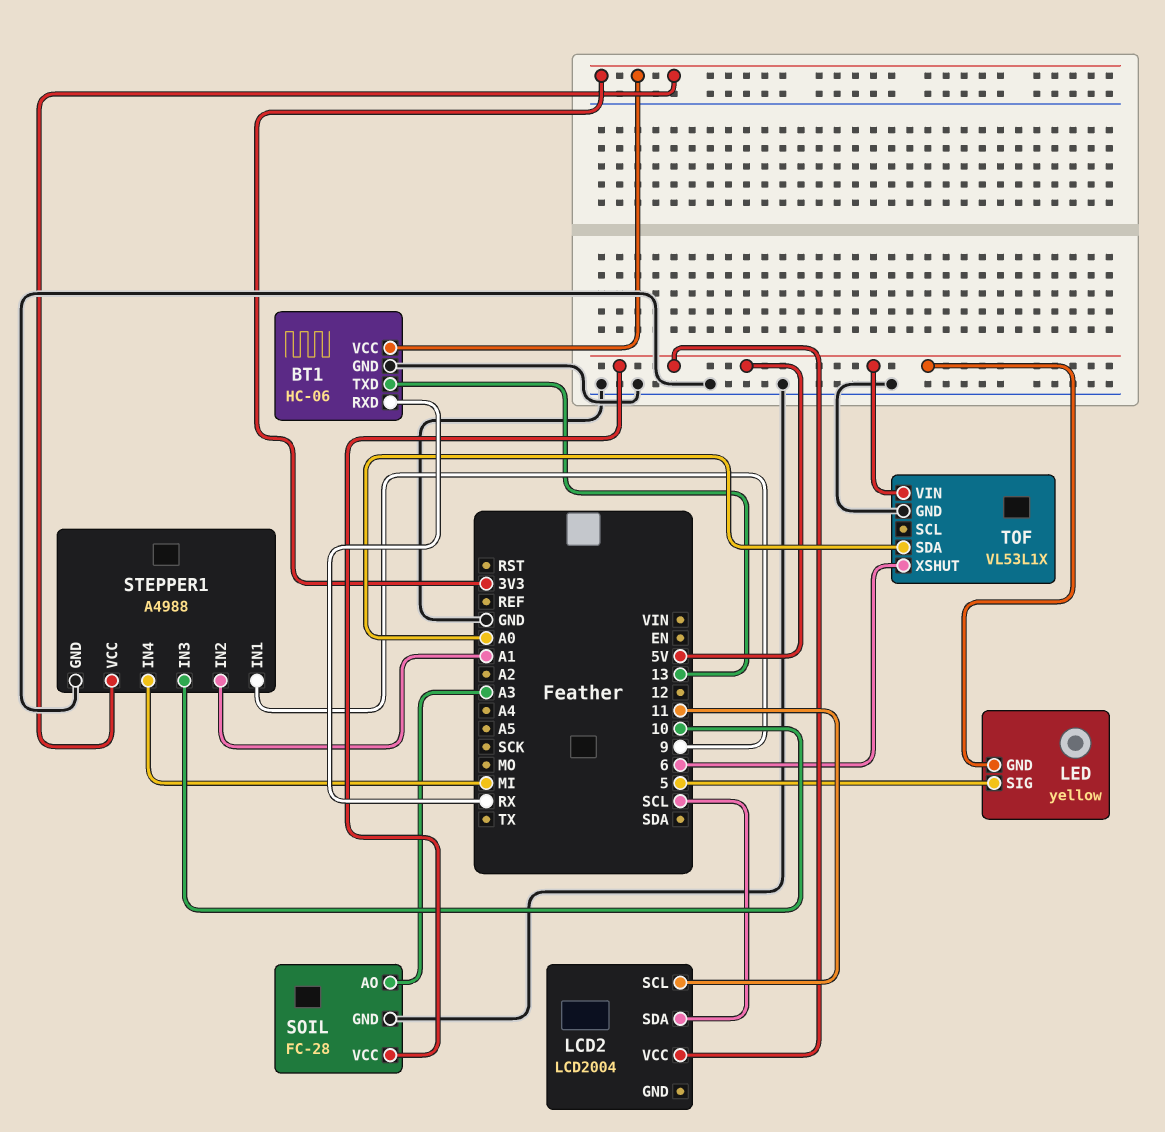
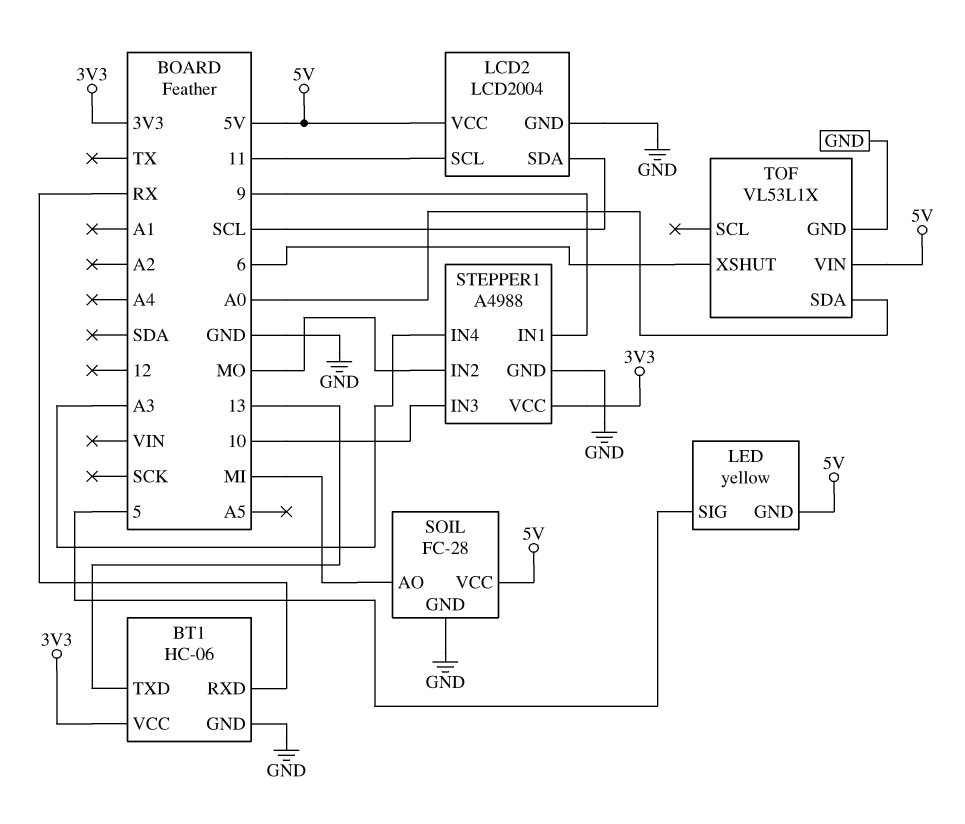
LCD2 pin GND: none -> GND
SOIL pin AO: A3 -> MI
STEPPER1 pin IN2: A1 -> MO
STEPPER1 pin IN4: MI -> A3

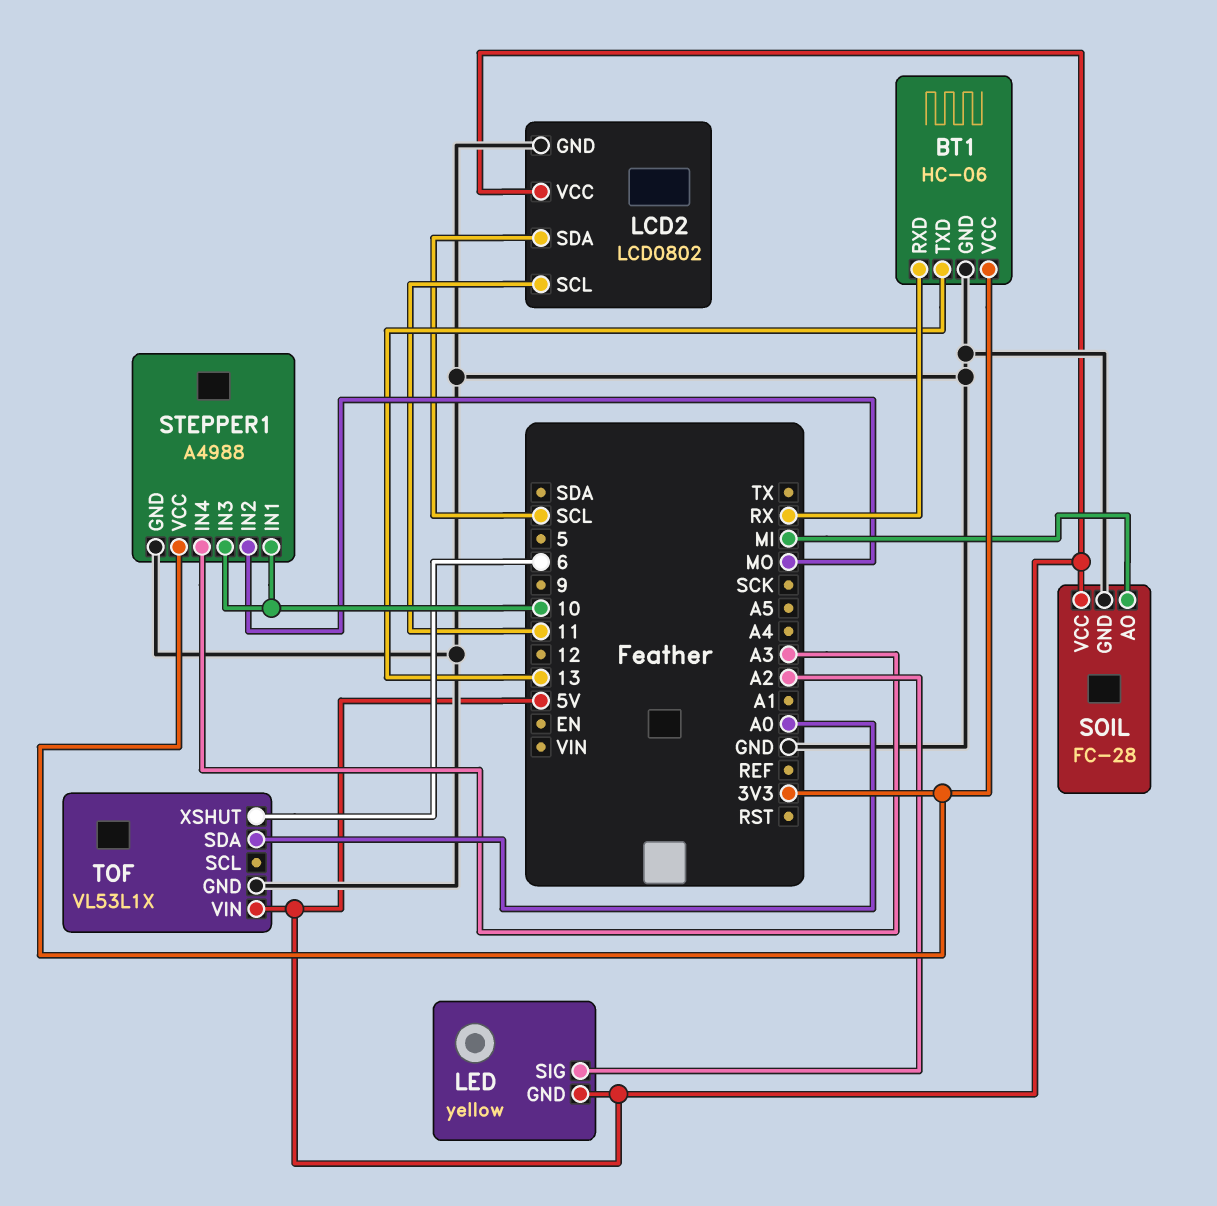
LCD2: LCD2004 -> LCD0802
LED pin SIG: 5 -> A2
STEPPER1 pin IN1: 9 -> 10

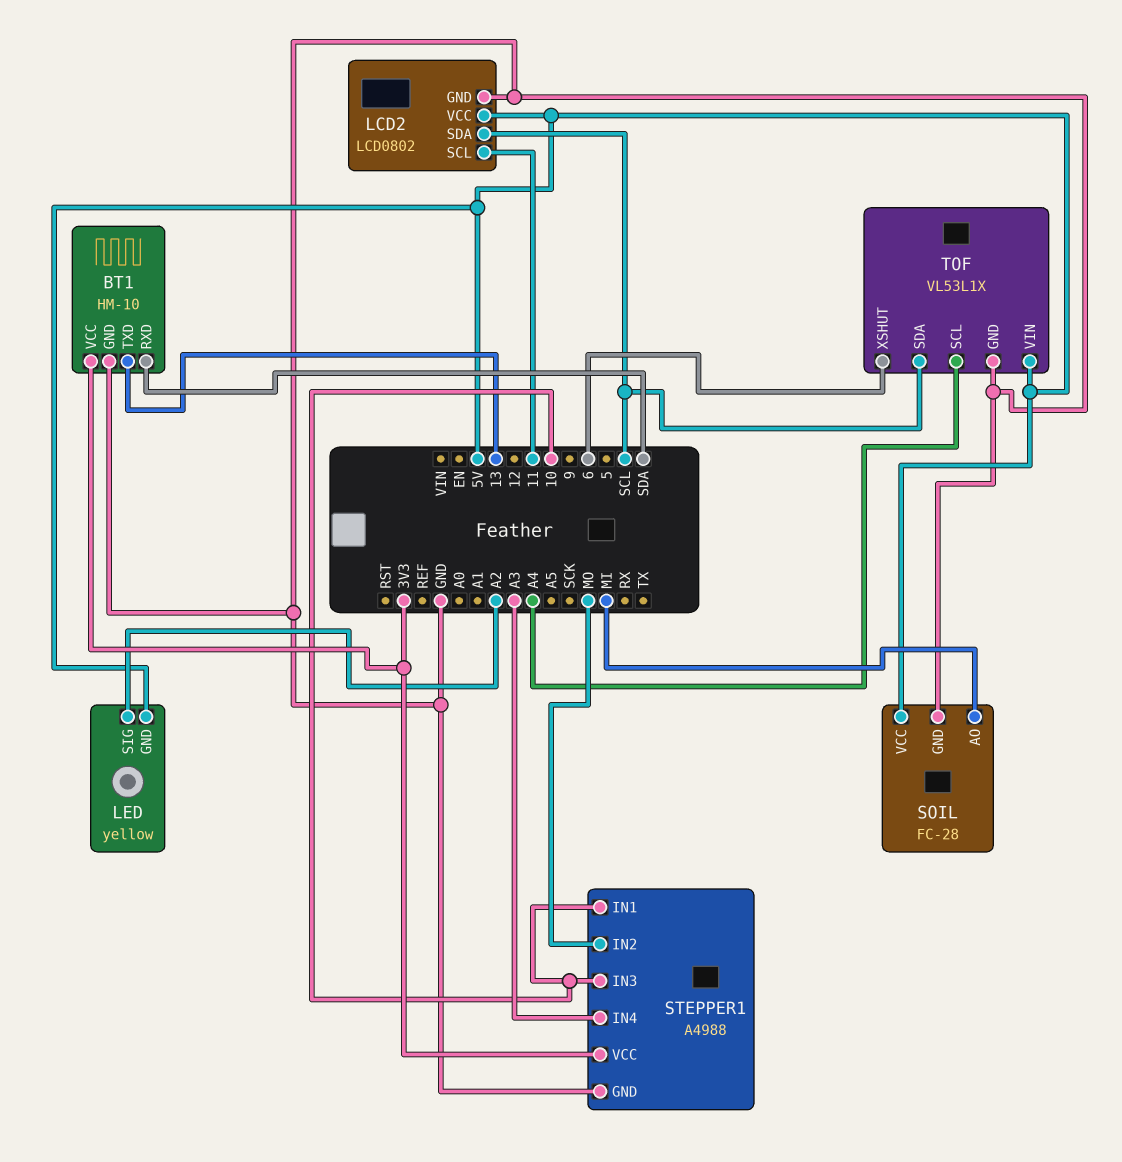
BT1: HC-06 -> HM-10
BT1 pin RXD: RX -> SDA
TOF pin SCL: none -> A4
TOF pin SDA: A0 -> SCL

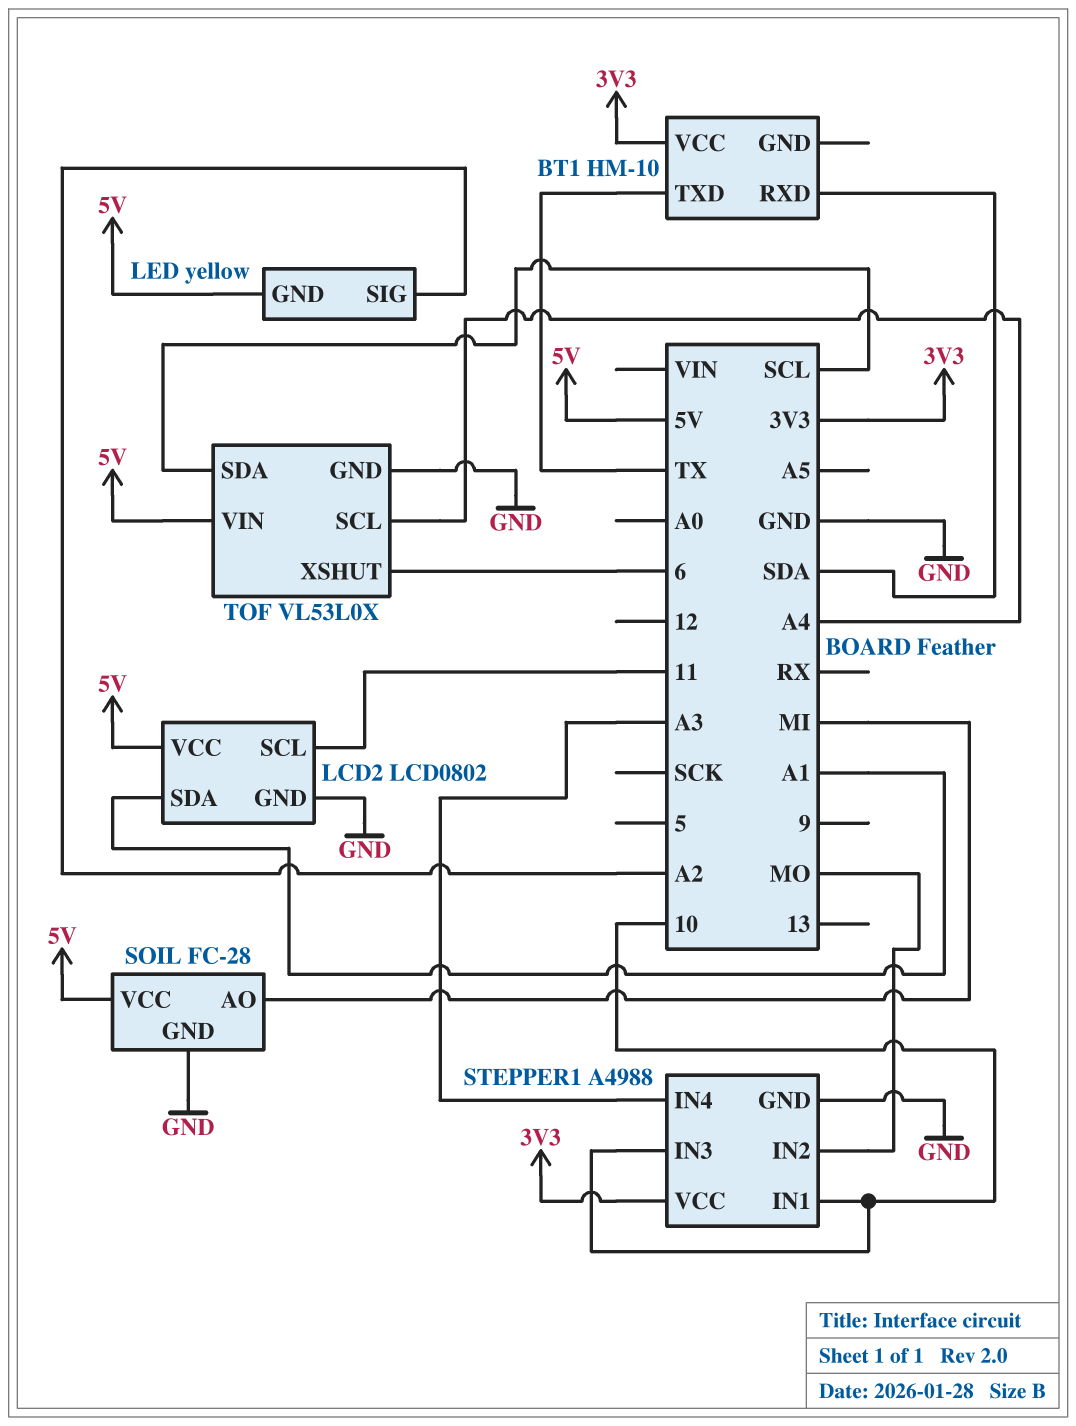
BT1 pin GND: GND -> none
BT1 pin TXD: 13 -> TX
LCD2 pin SDA: SCL -> A1
TOF: VL53L1X -> VL53L0X

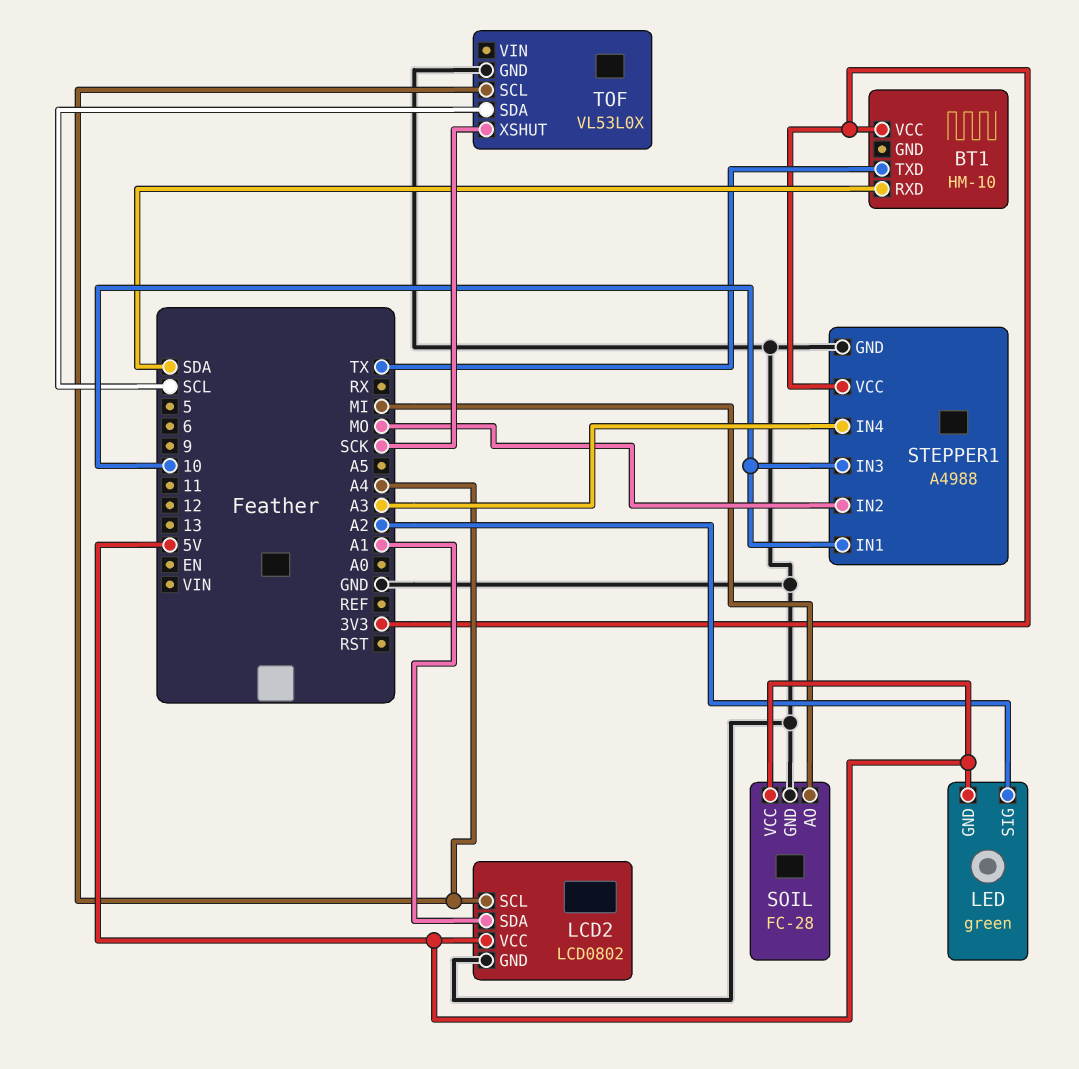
LCD2 pin SCL: 11 -> A4
LED: yellow -> green
TOF pin VIN: 5V -> none
TOF pin XSHUT: 6 -> SCK

